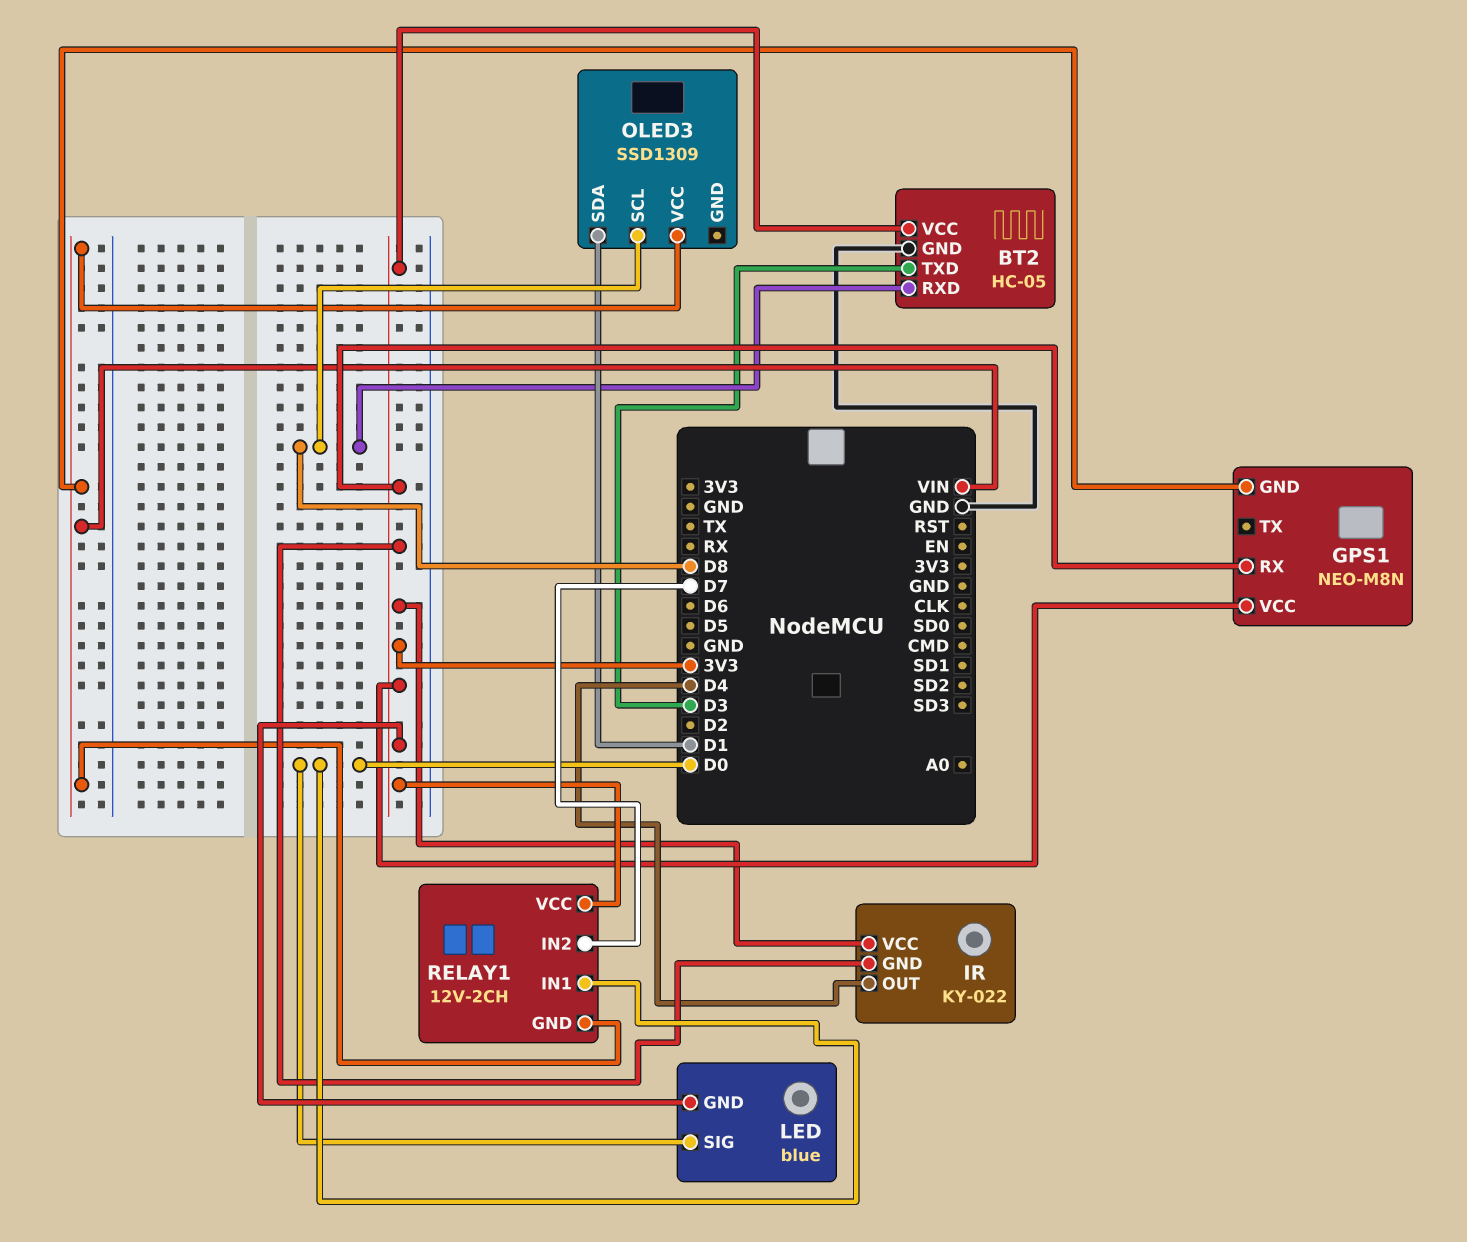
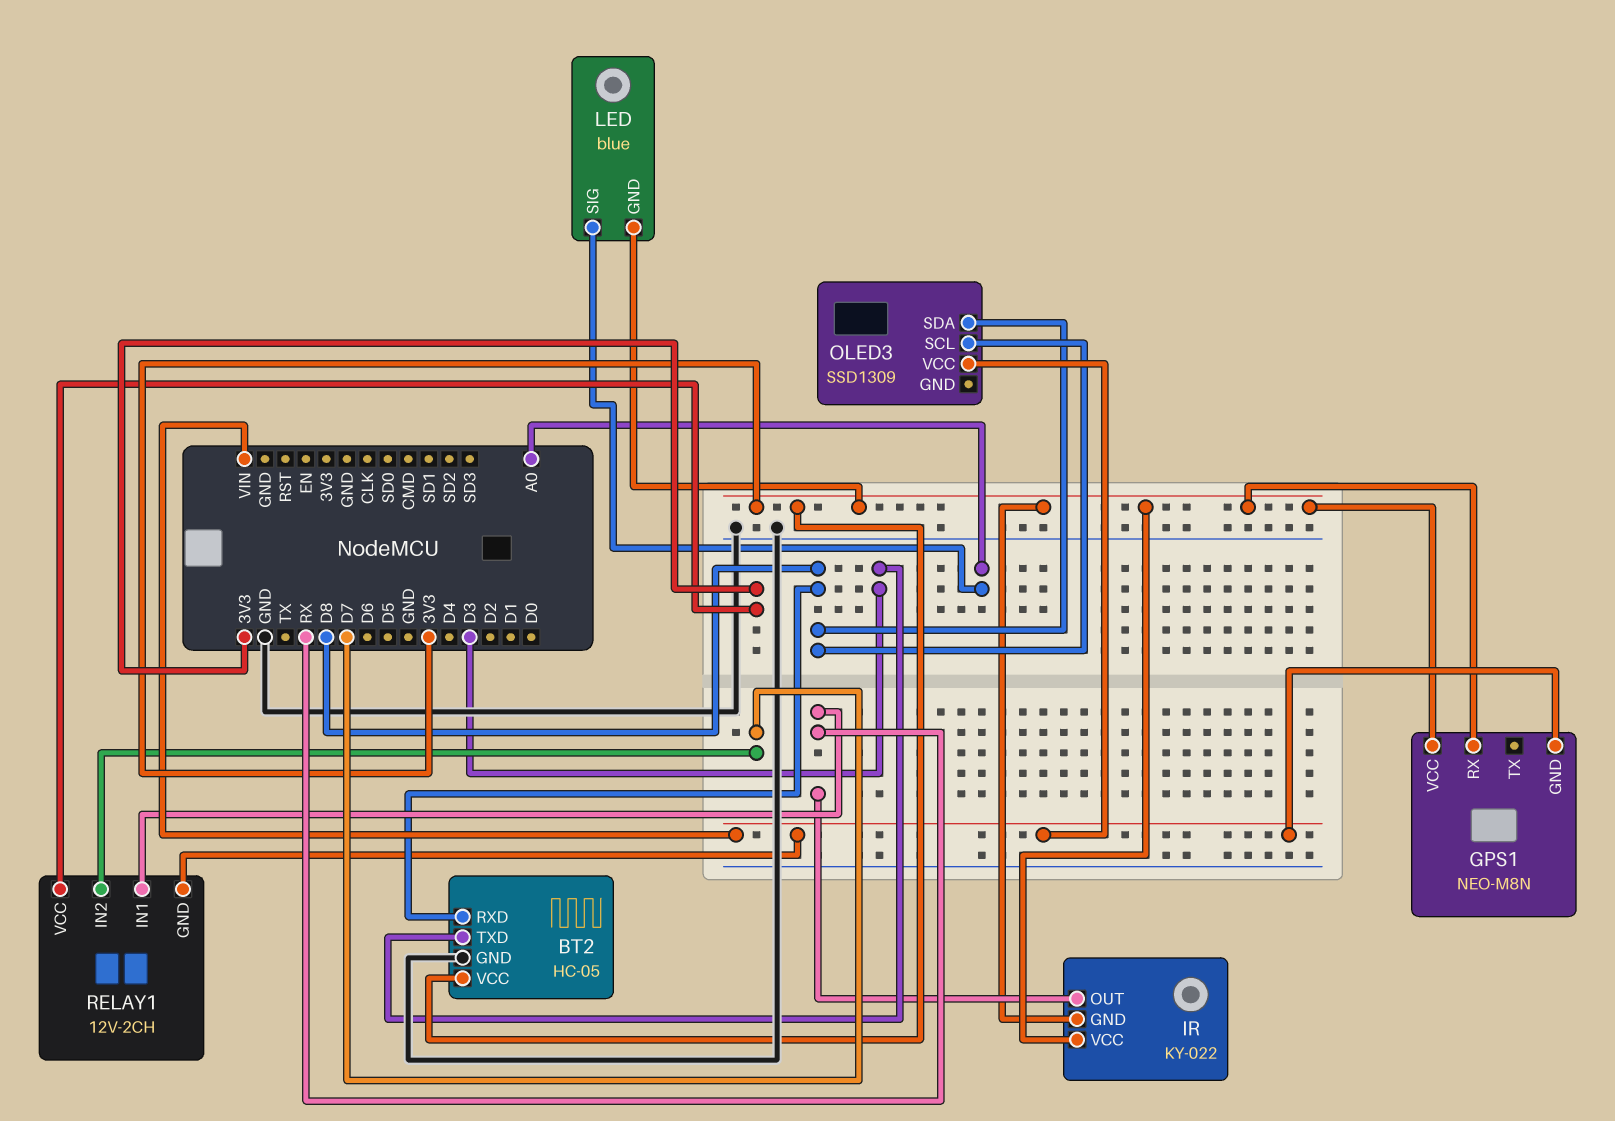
IR pin OUT: D4 -> RX
LED pin SIG: D0 -> A0
OLED3 pin SDA: D1 -> D8
RELAY1 pin IN1: D0 -> RX

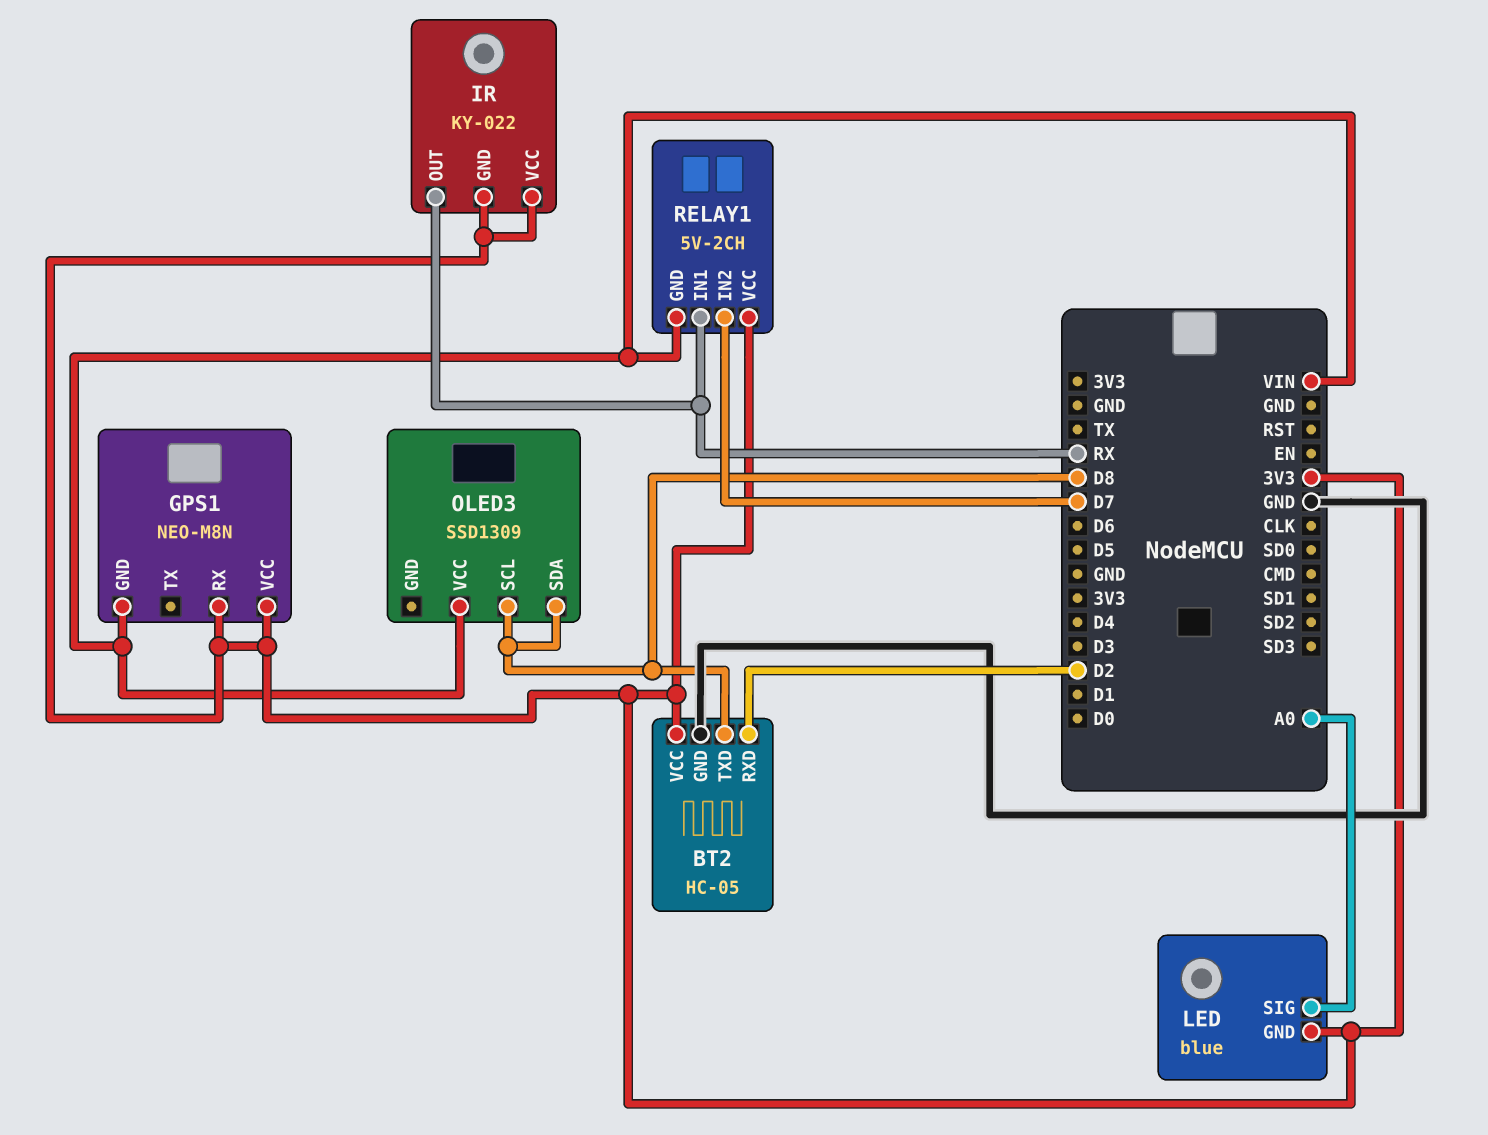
BT2 pin RXD: D8 -> D2
BT2 pin TXD: D3 -> D8
RELAY1: 12V-2CH -> 5V-2CH

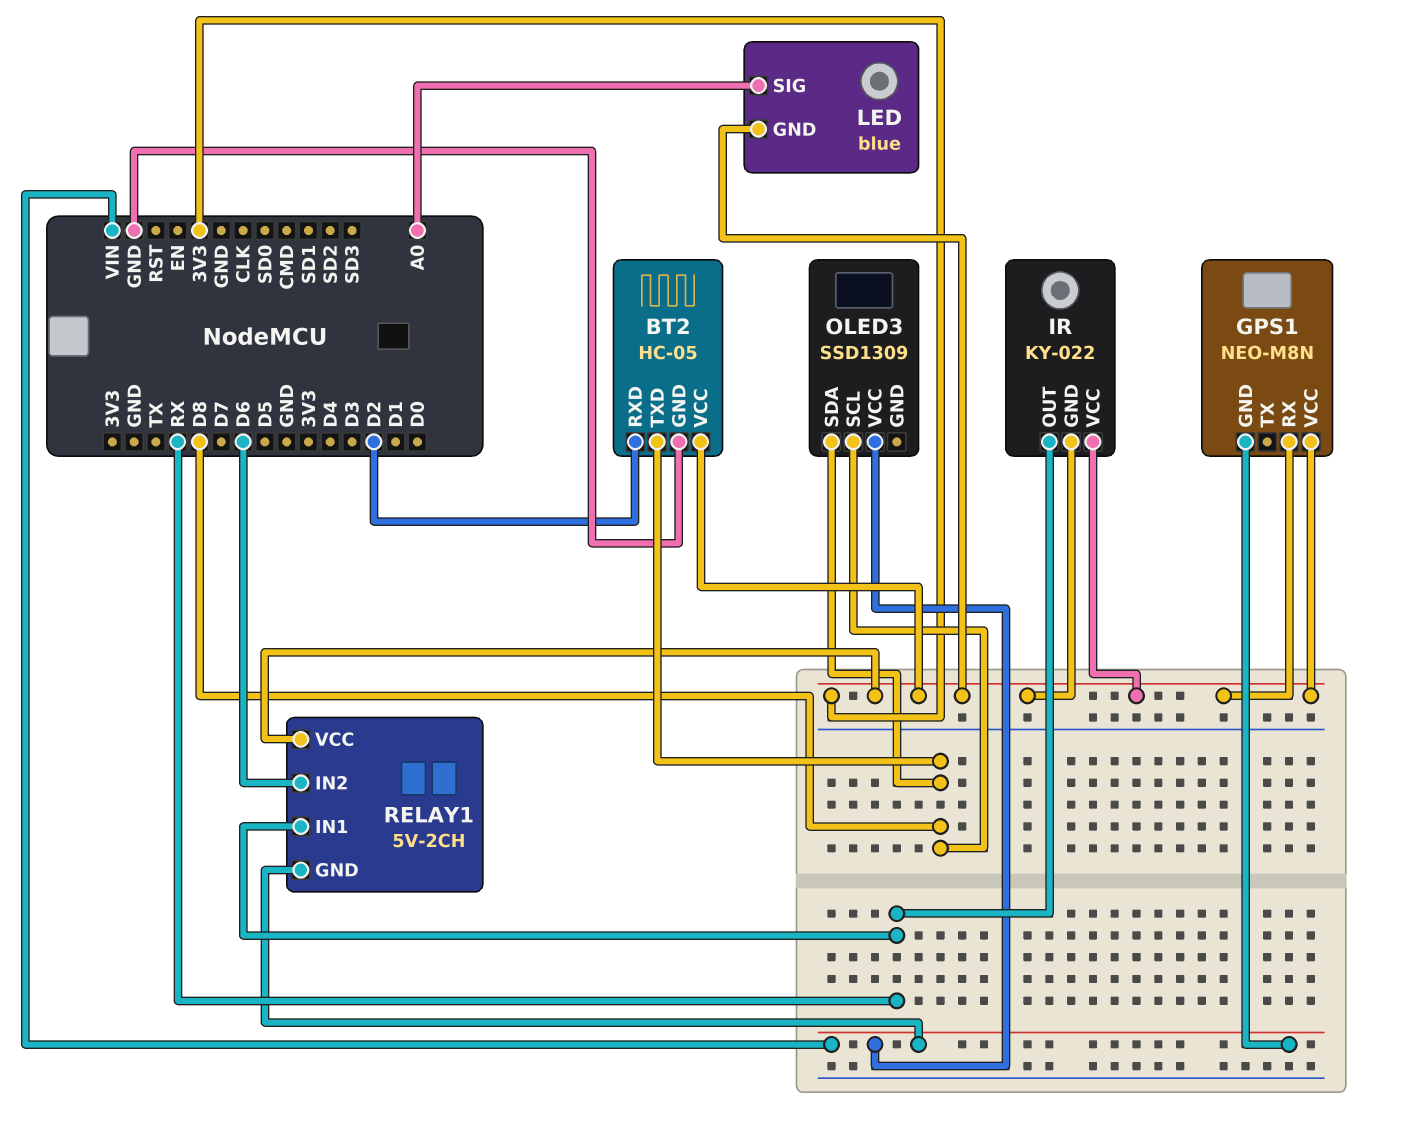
RELAY1 pin IN2: D7 -> D6

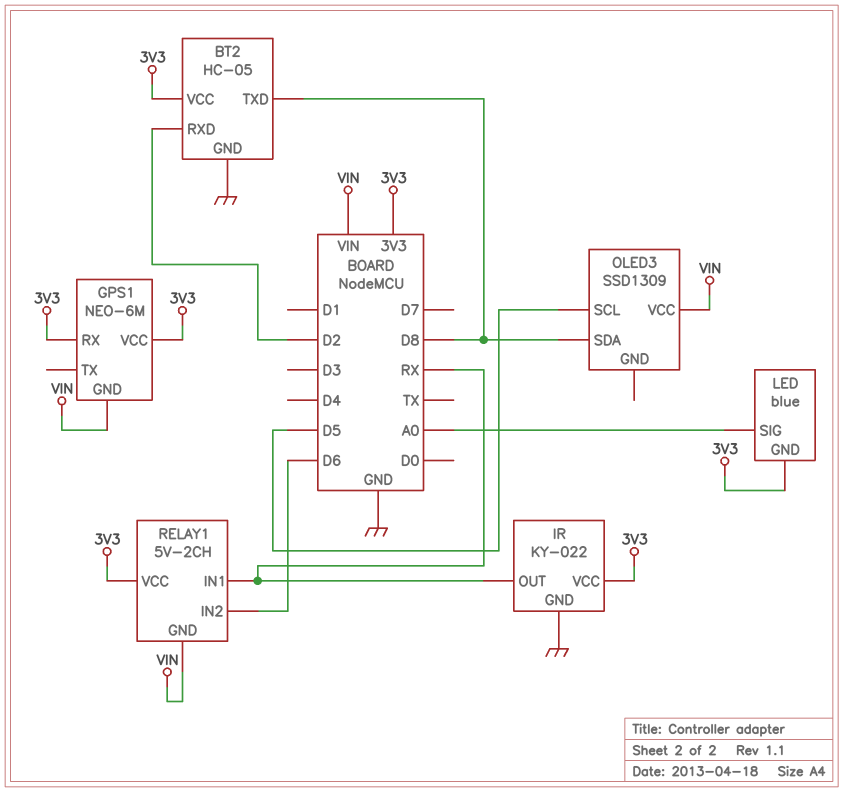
GPS1: NEO-M8N -> NEO-6M
IR pin GND: 3V3 -> GND
OLED3 pin SCL: D8 -> D5

